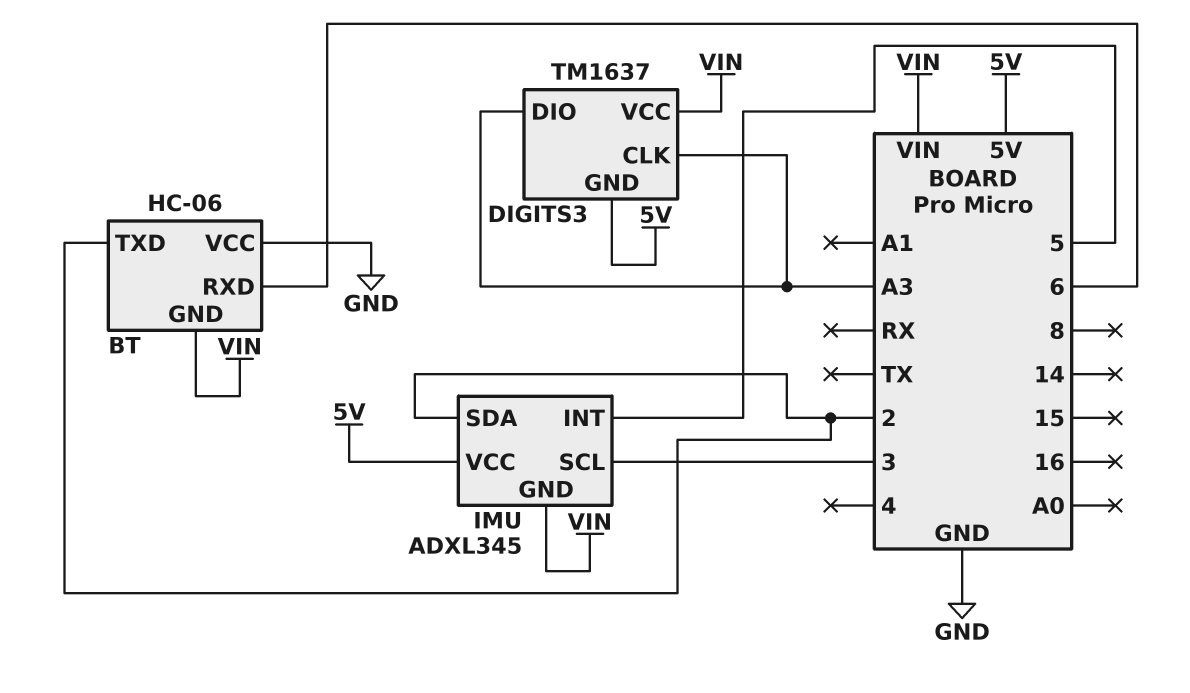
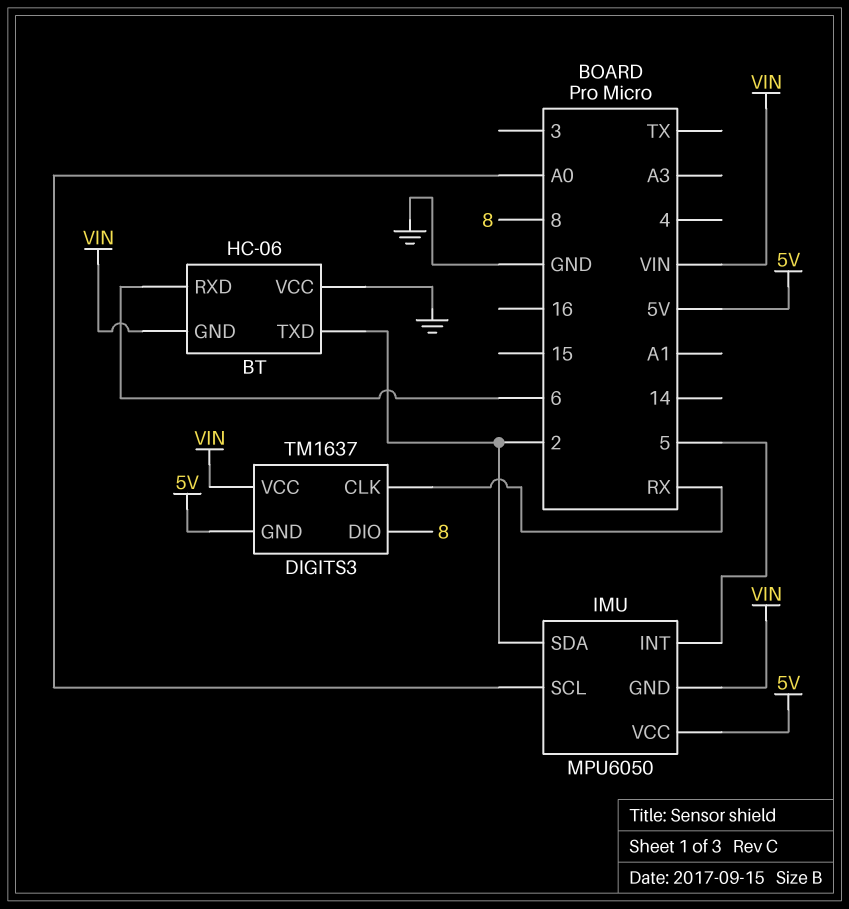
DIGITS3 pin CLK: A3 -> RX
DIGITS3 pin DIO: A3 -> 8
IMU: ADXL345 -> MPU6050
IMU pin SCL: 3 -> A0

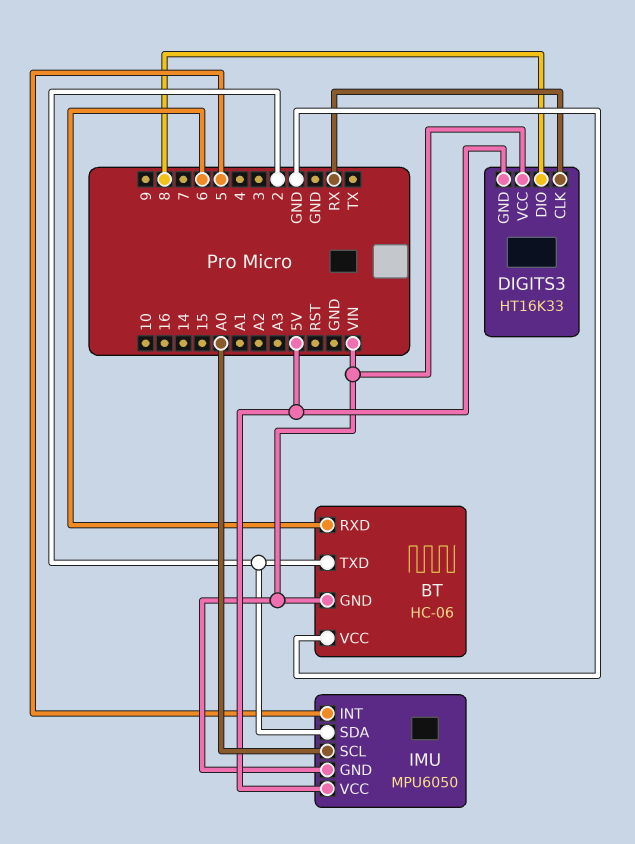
DIGITS3: TM1637 -> HT16K33

